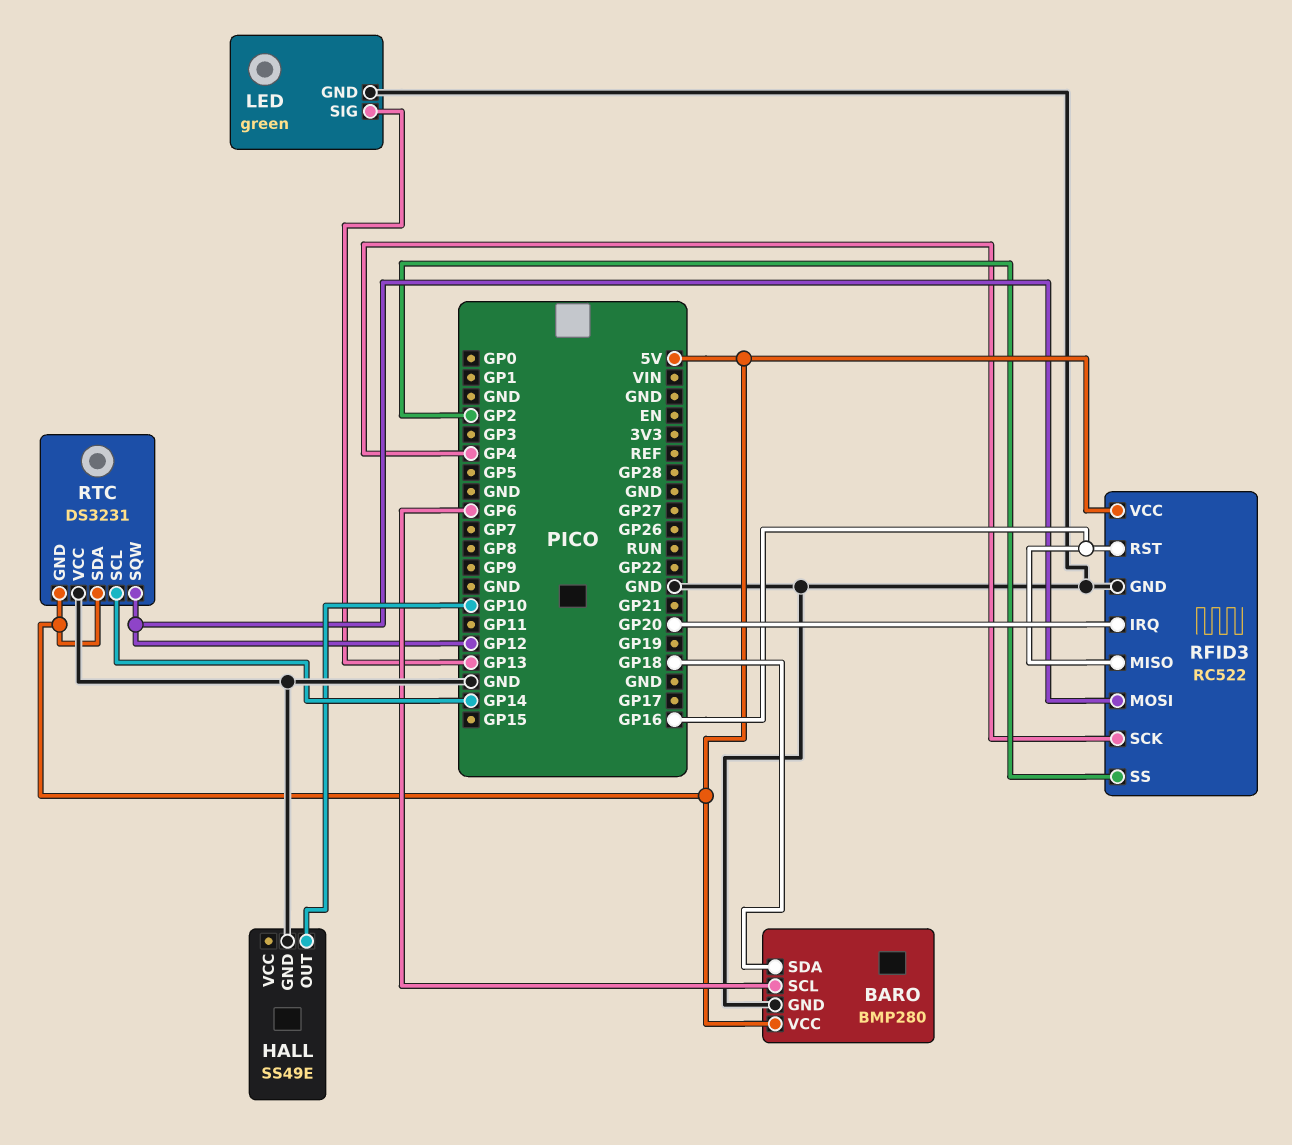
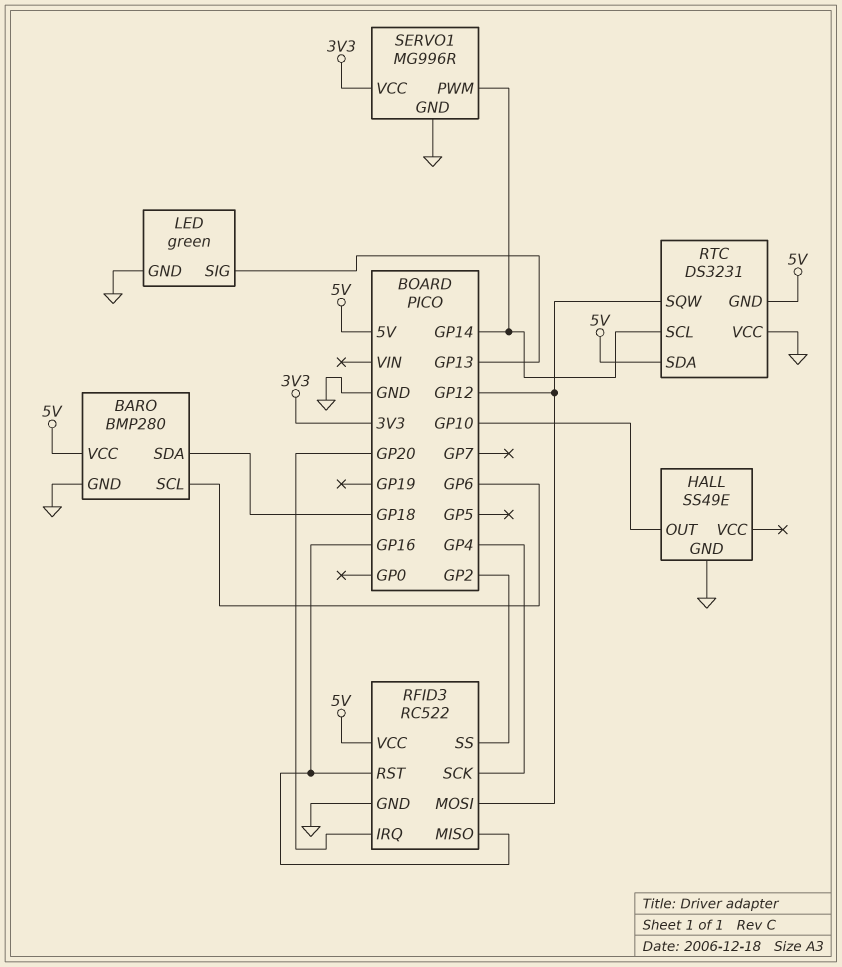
SERVO1: none -> MG996R
SERVO1 pin GND: none -> GND
SERVO1 pin PWM: none -> GP14
SERVO1 pin VCC: none -> 3V3

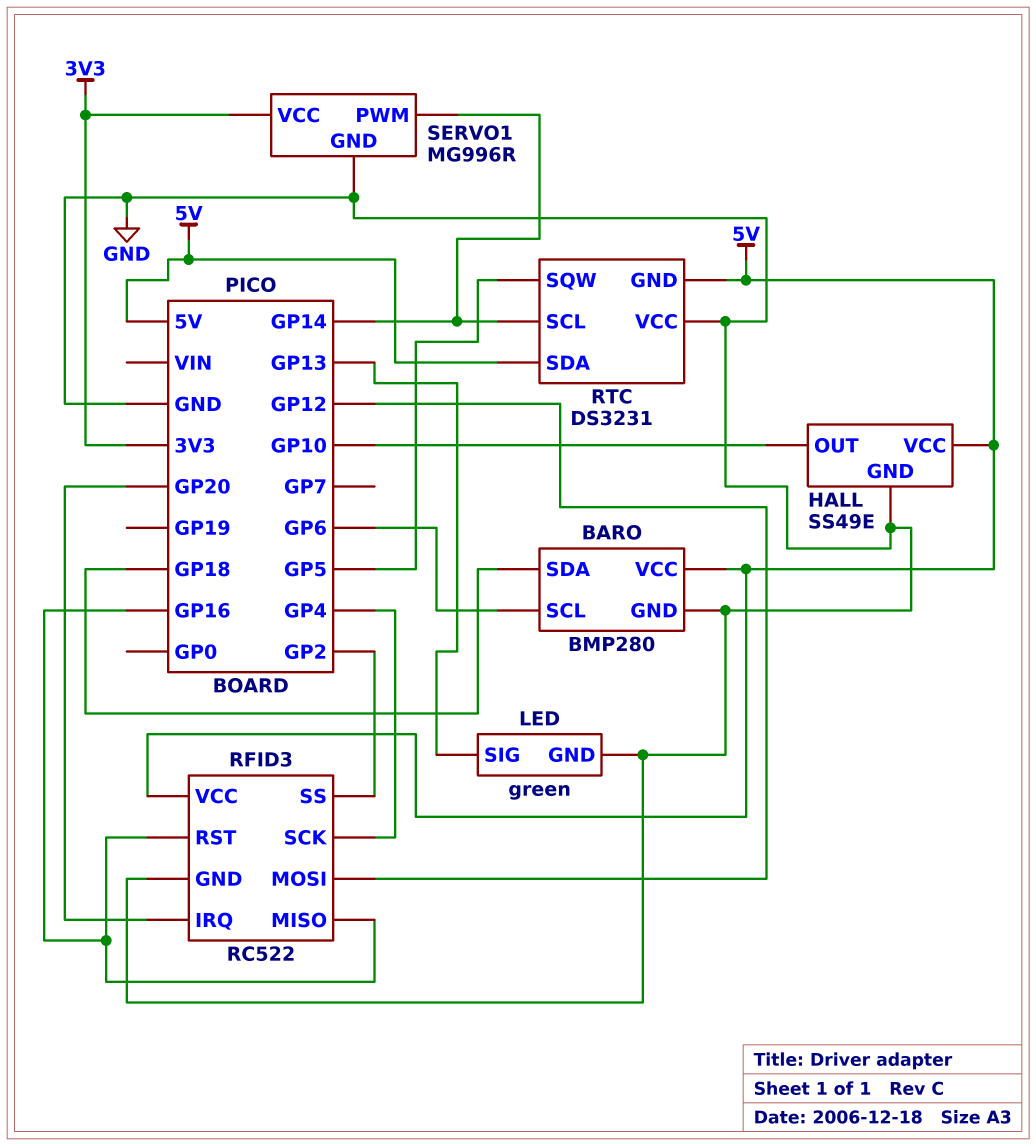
HALL pin VCC: none -> 5V
RTC pin SQW: GP12 -> GP5

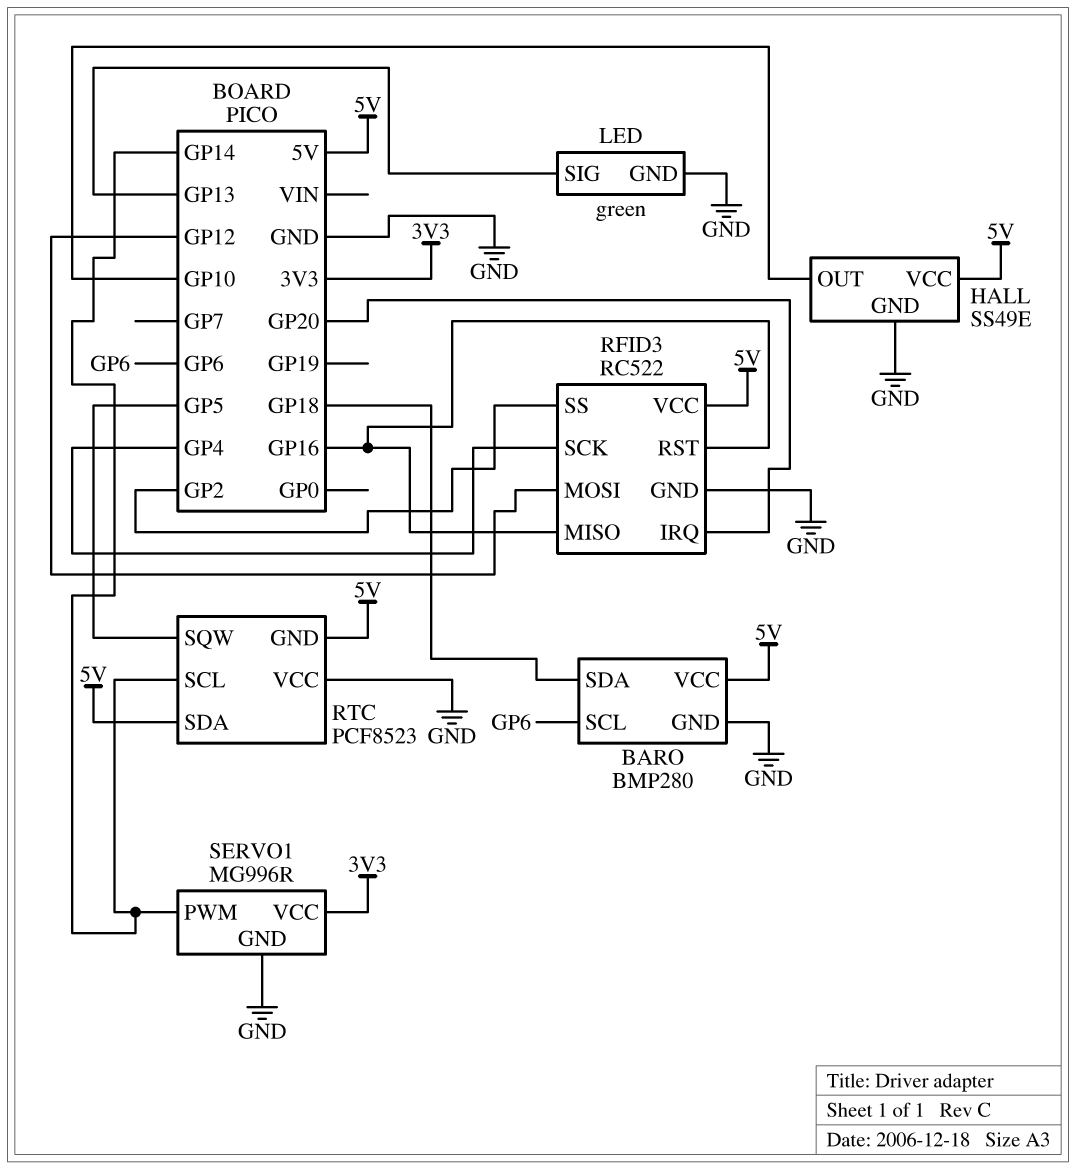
RTC: DS3231 -> PCF8523

